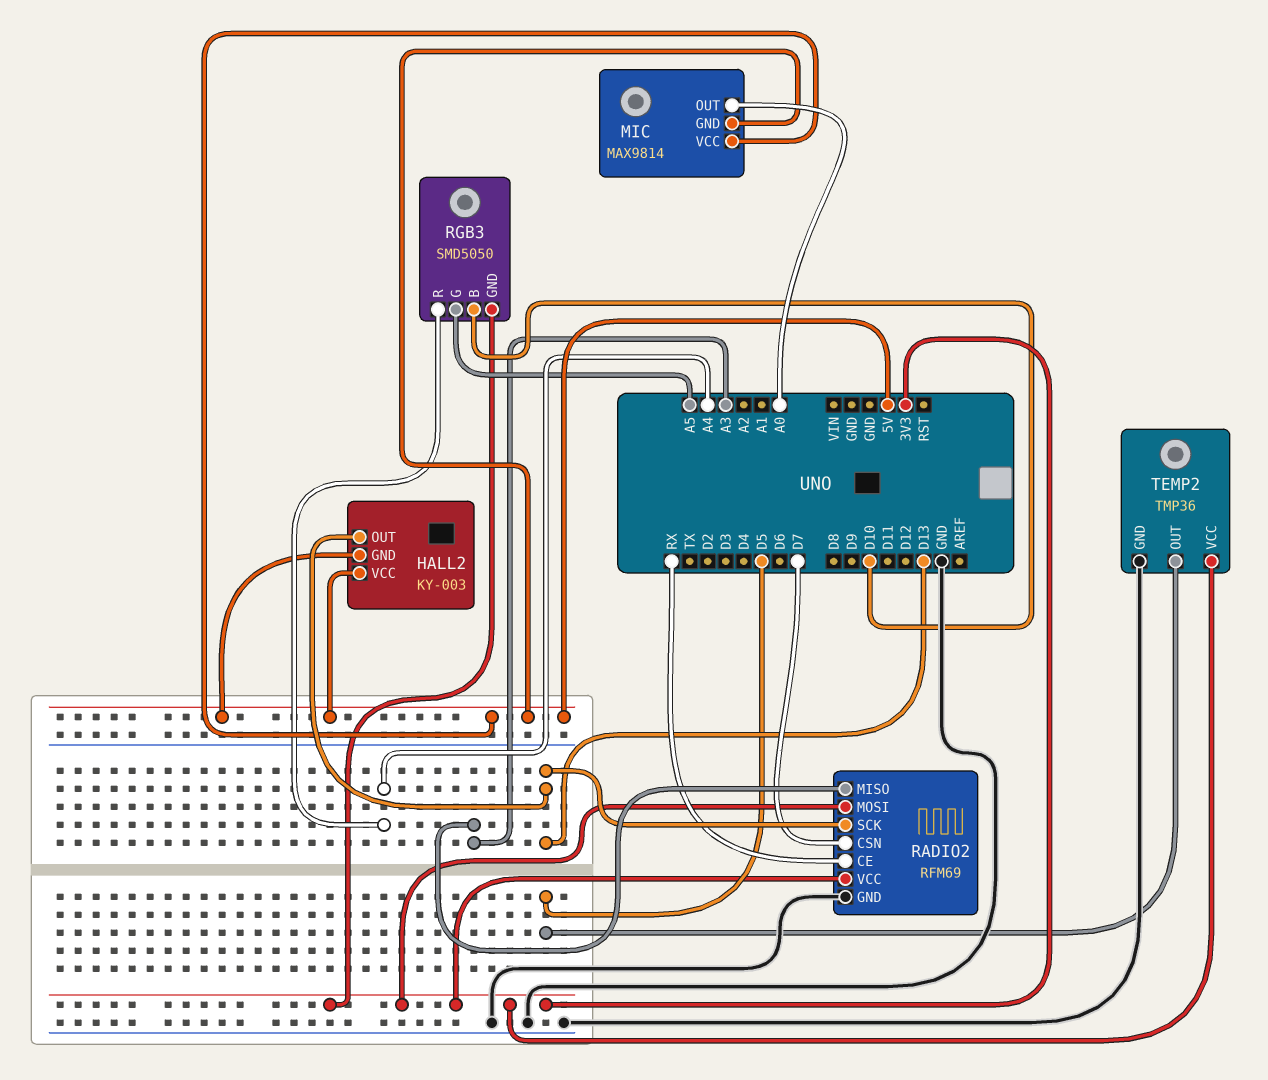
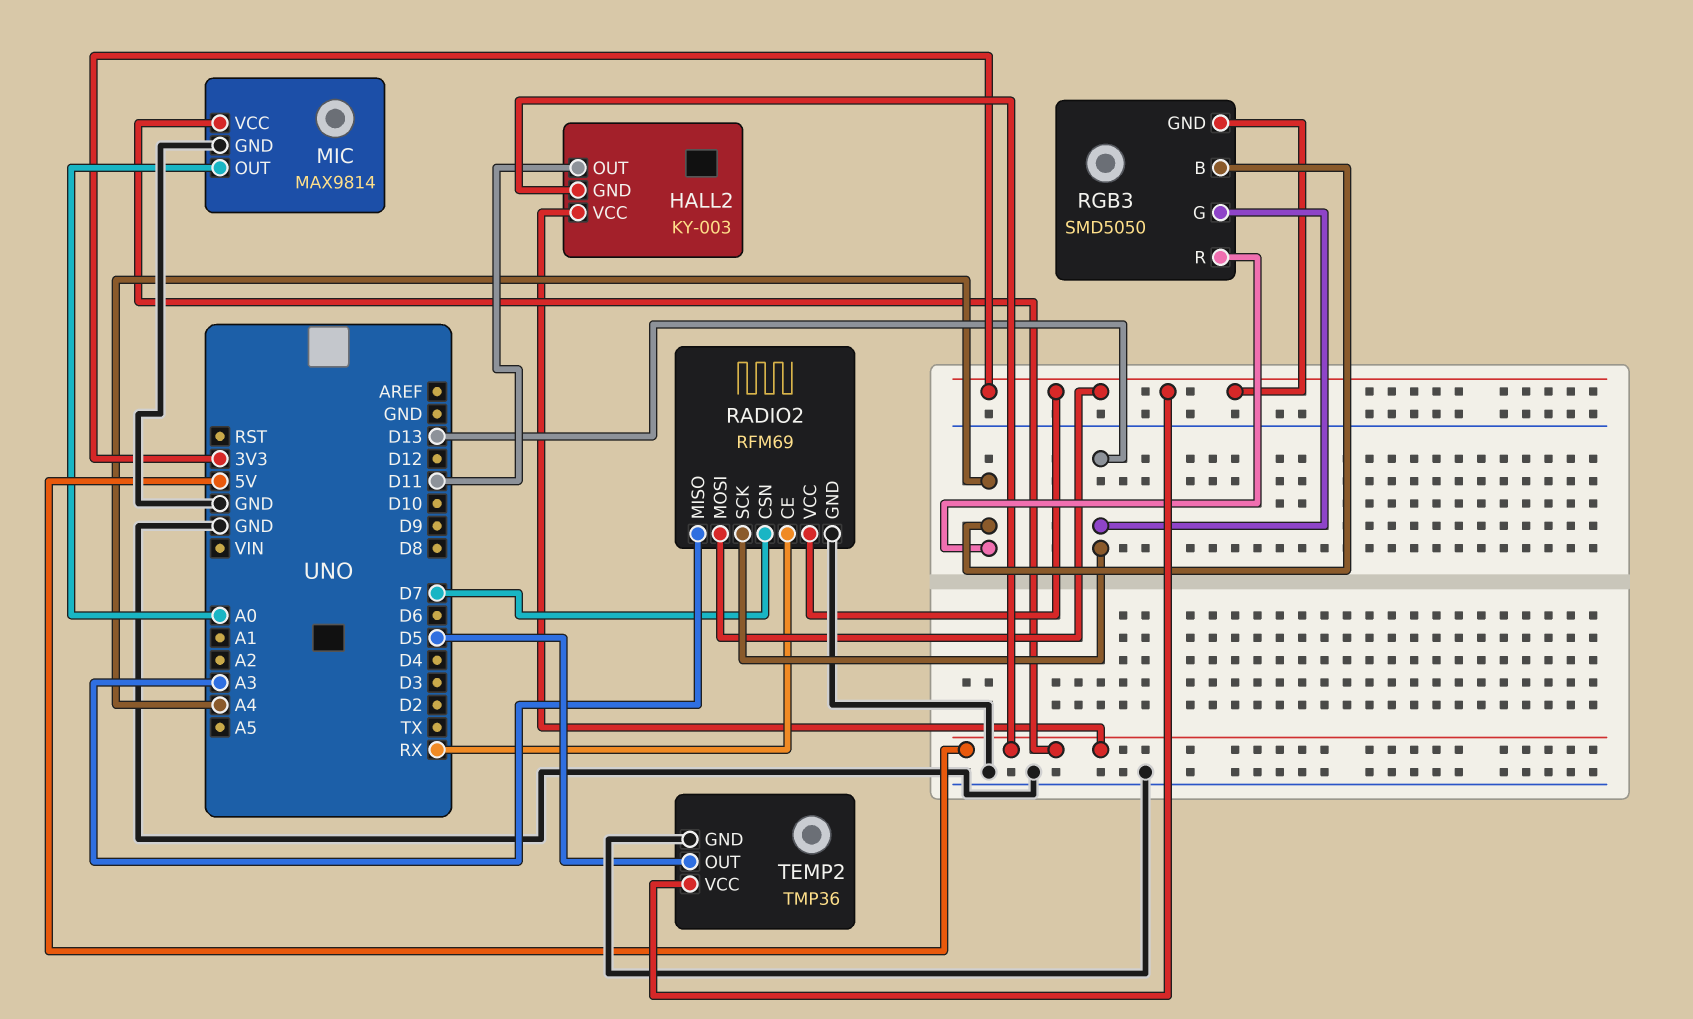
HALL2 pin OUT: D13 -> D11
MIC pin GND: 5V -> GND
RGB3 pin B: D10 -> A4
RGB3 pin G: A5 -> D13

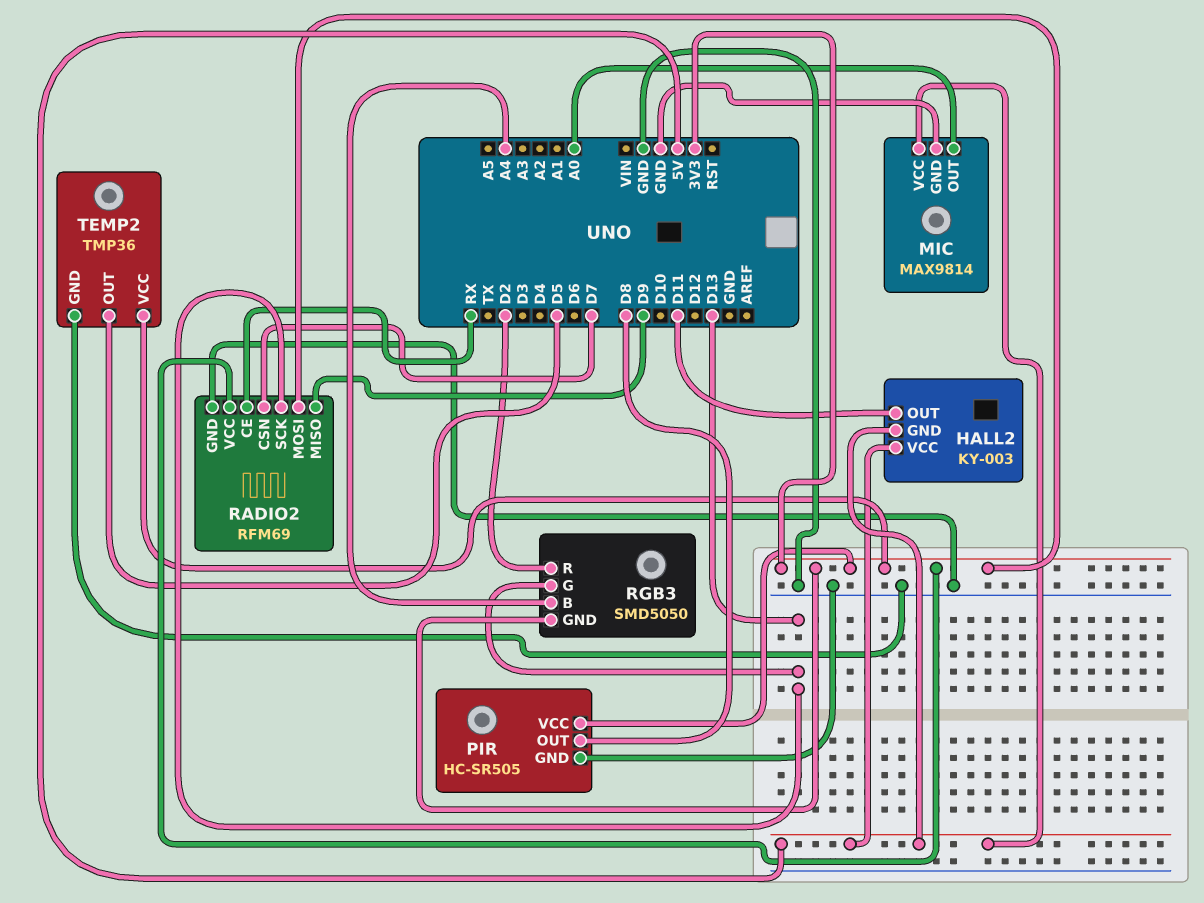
PIR: none -> HC-SR505
PIR pin GND: none -> GND
PIR pin OUT: none -> D8
PIR pin VCC: none -> 3V3
RADIO2 pin MISO: A3 -> D9
RGB3 pin R: A4 -> D2

